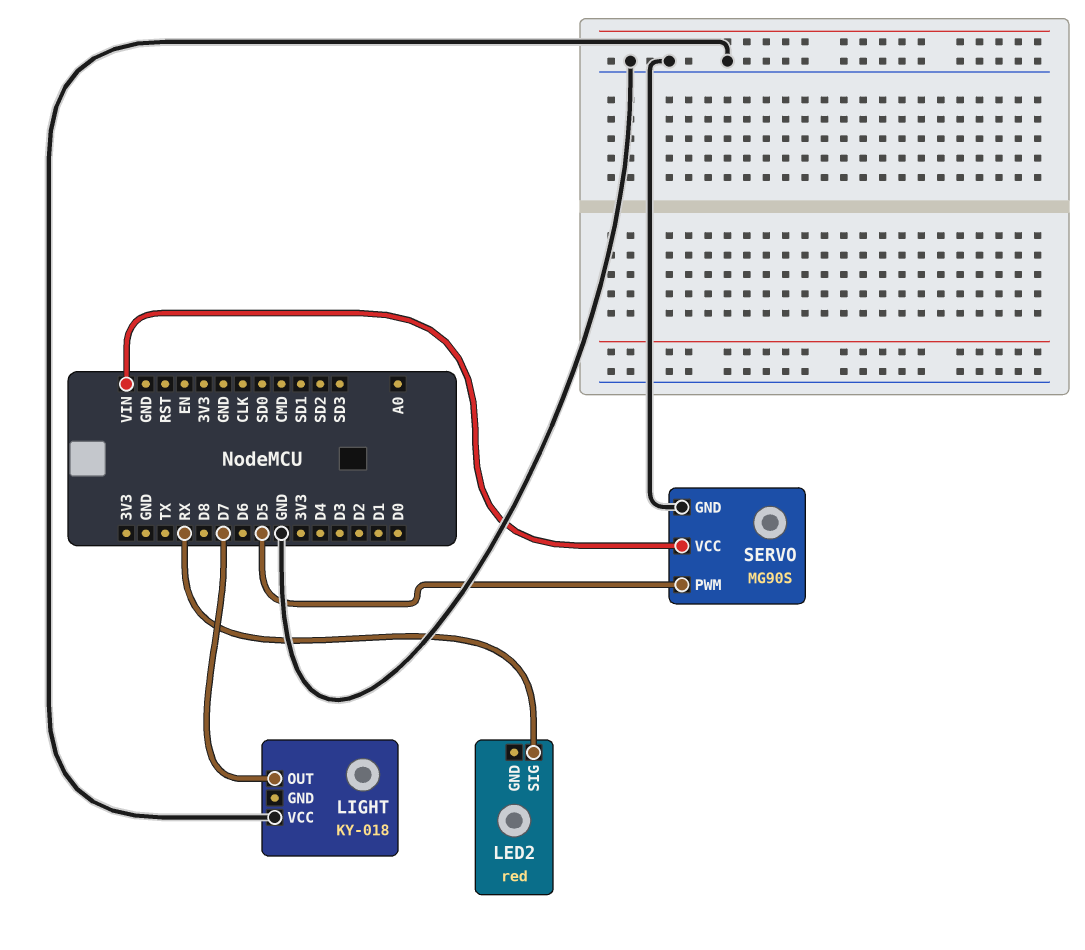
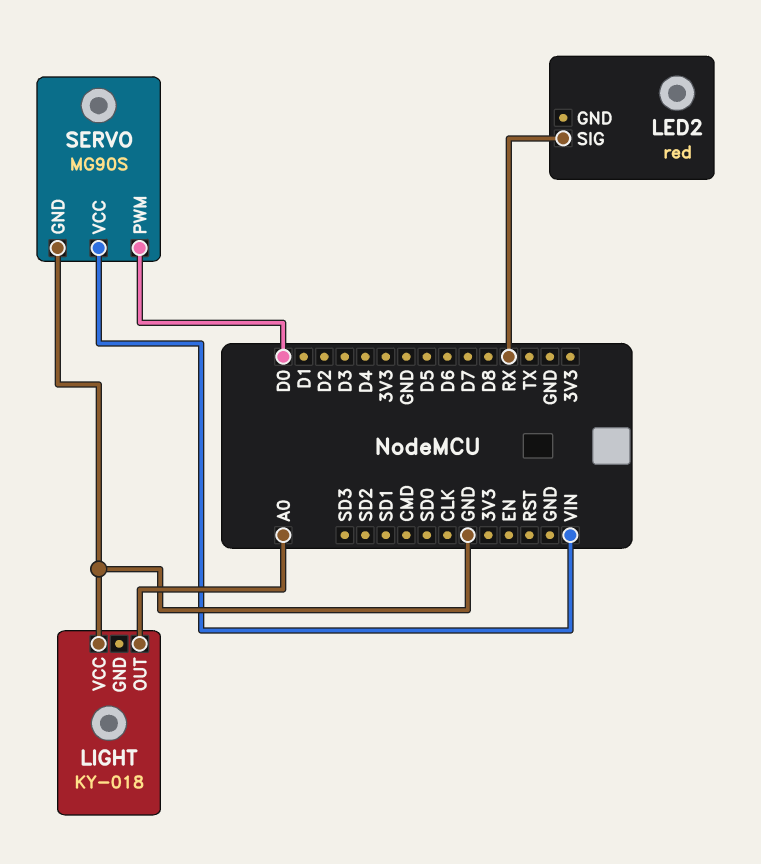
LIGHT pin OUT: D7 -> A0
SERVO pin PWM: D5 -> D0

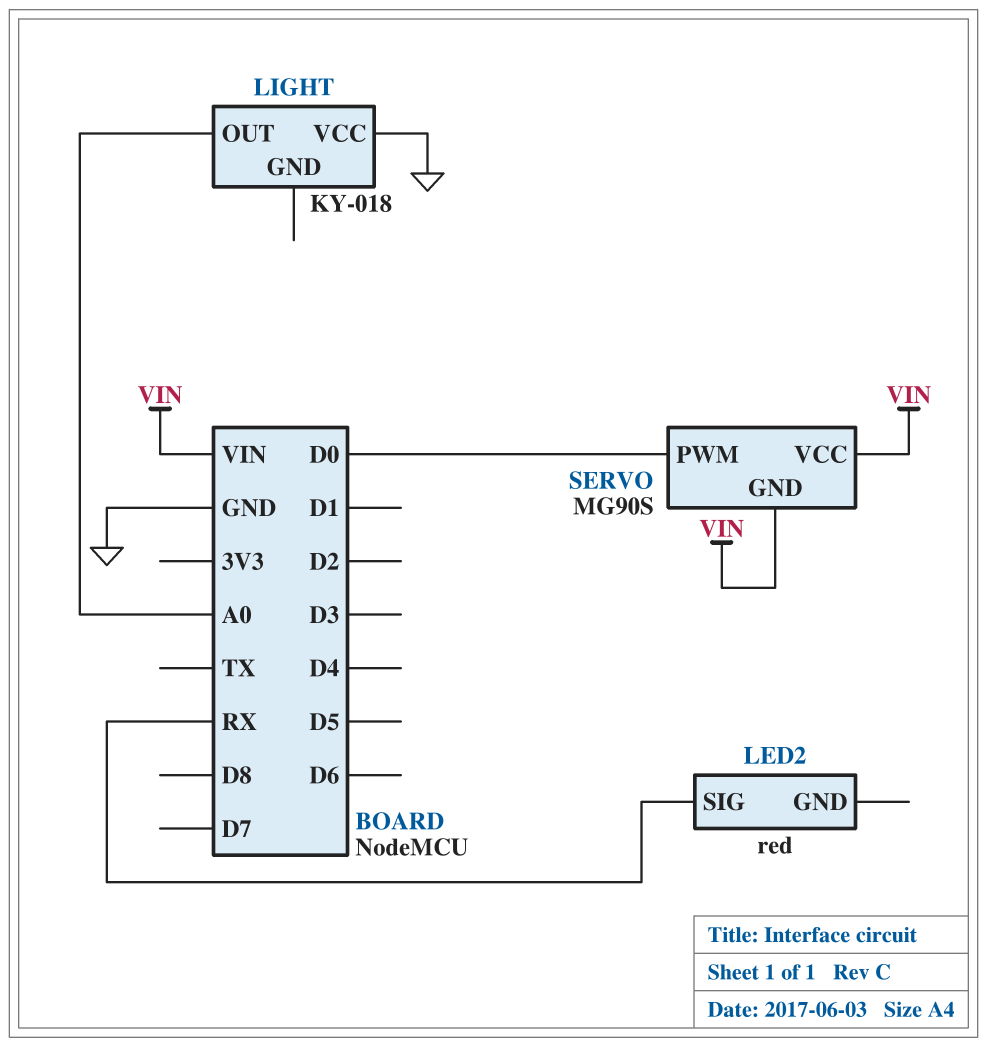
SERVO pin GND: GND -> VIN

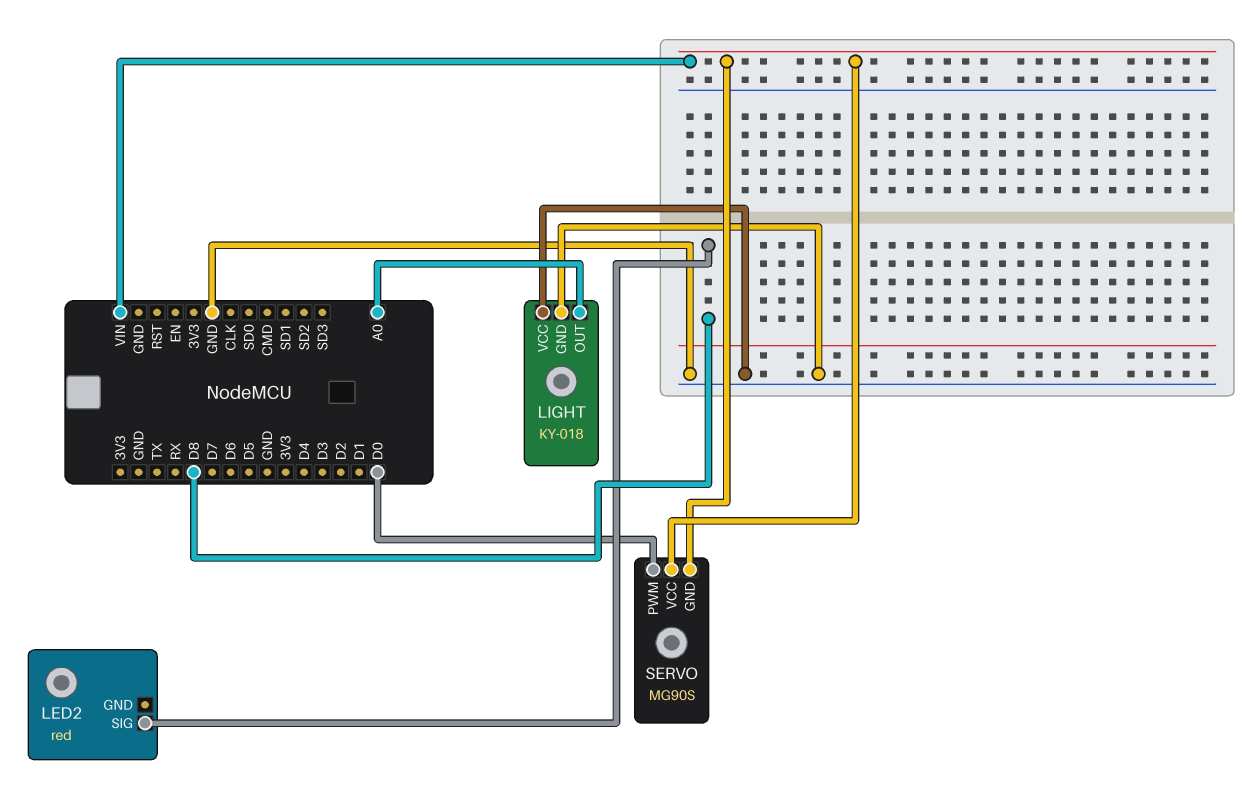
LED2 pin SIG: RX -> D8
LIGHT pin GND: none -> GND

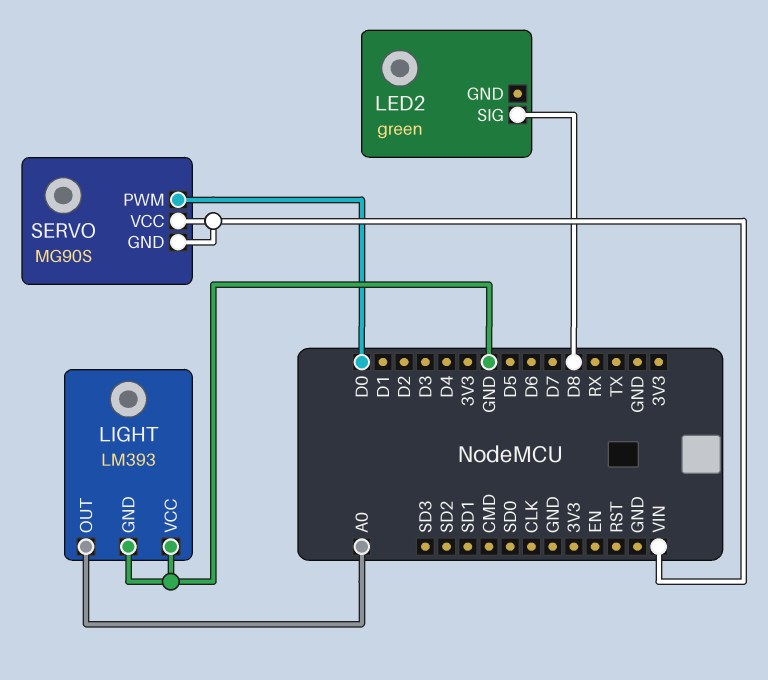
LED2: red -> green
LIGHT: KY-018 -> LM393

